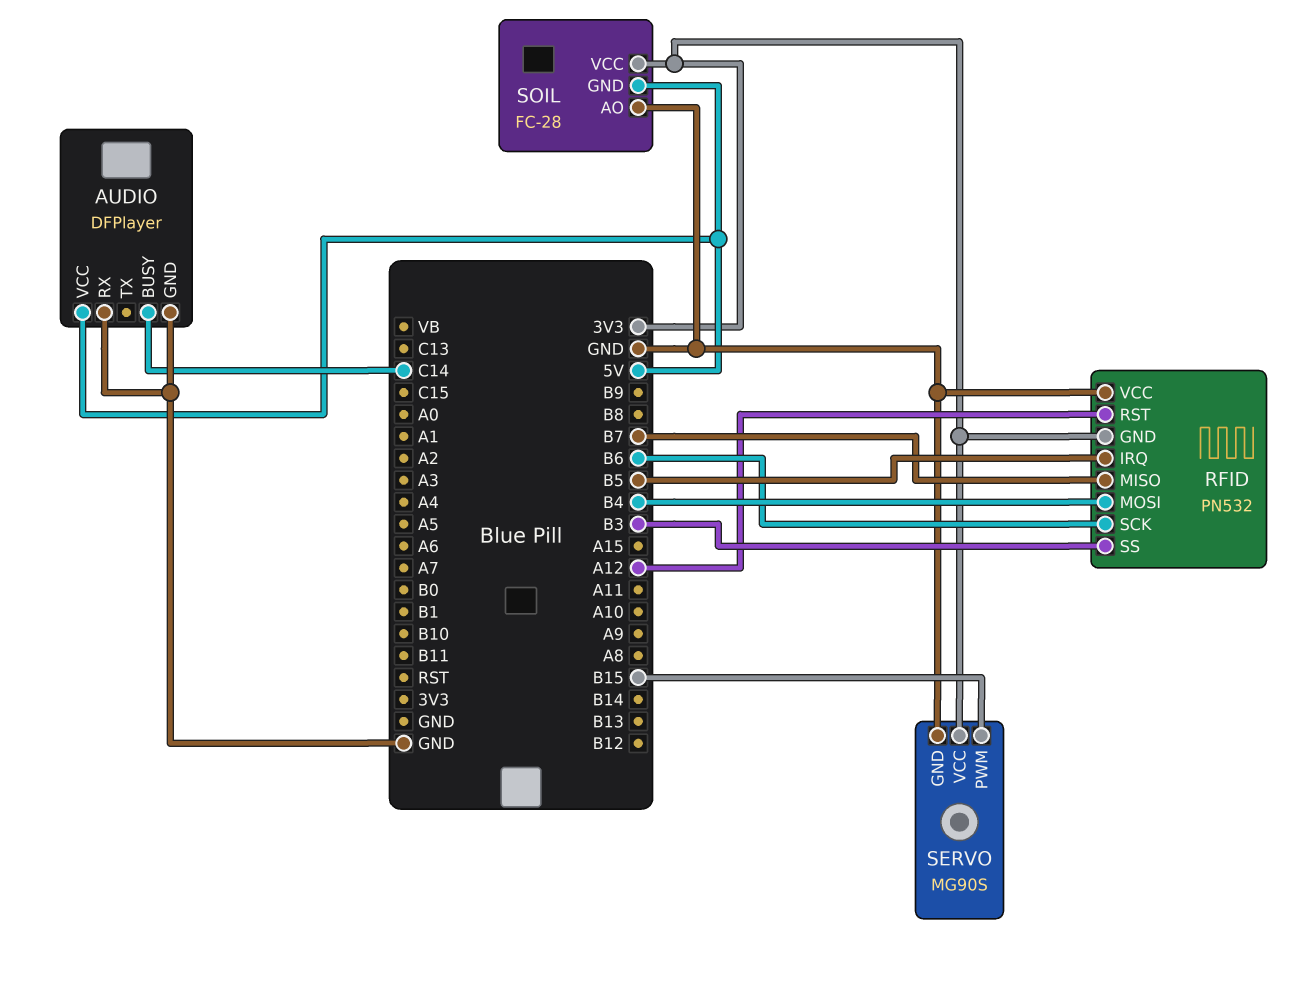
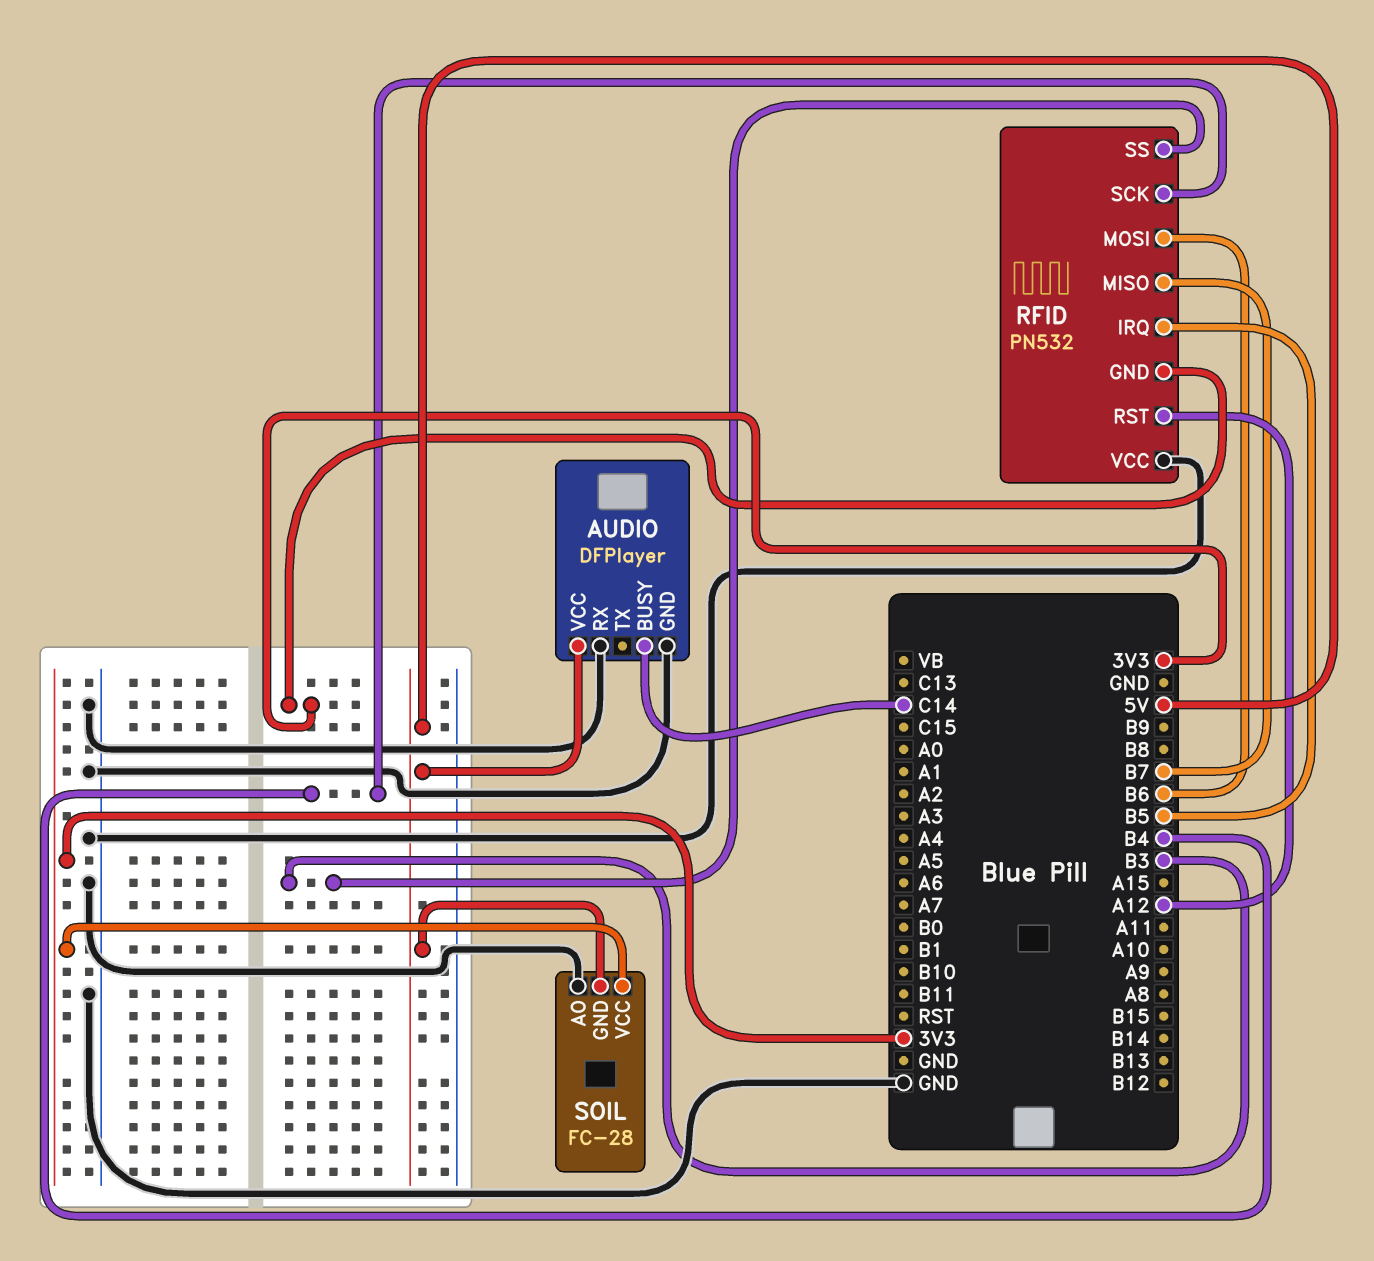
RFID pin MOSI: B4 -> B6
RFID pin SCK: B6 -> B4
SERVO: MG90S -> none
SERVO pin GND: GND -> none
SERVO pin PWM: B15 -> none
SERVO pin VCC: 3V3 -> none

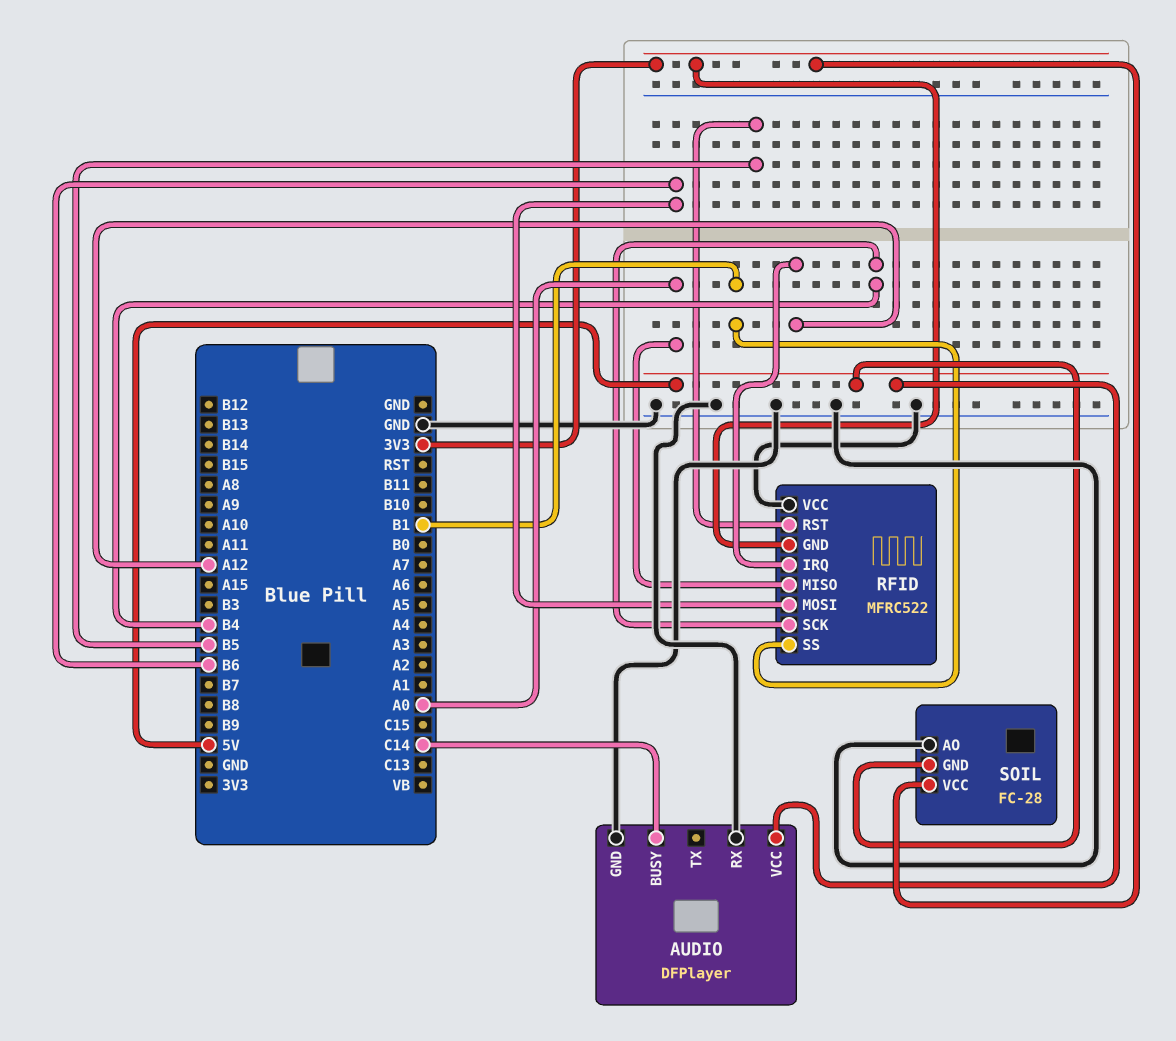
RFID: PN532 -> MFRC522
RFID pin IRQ: B5 -> A12
RFID pin MISO: B7 -> A0
RFID pin RST: A12 -> B5
RFID pin SS: B3 -> B1

